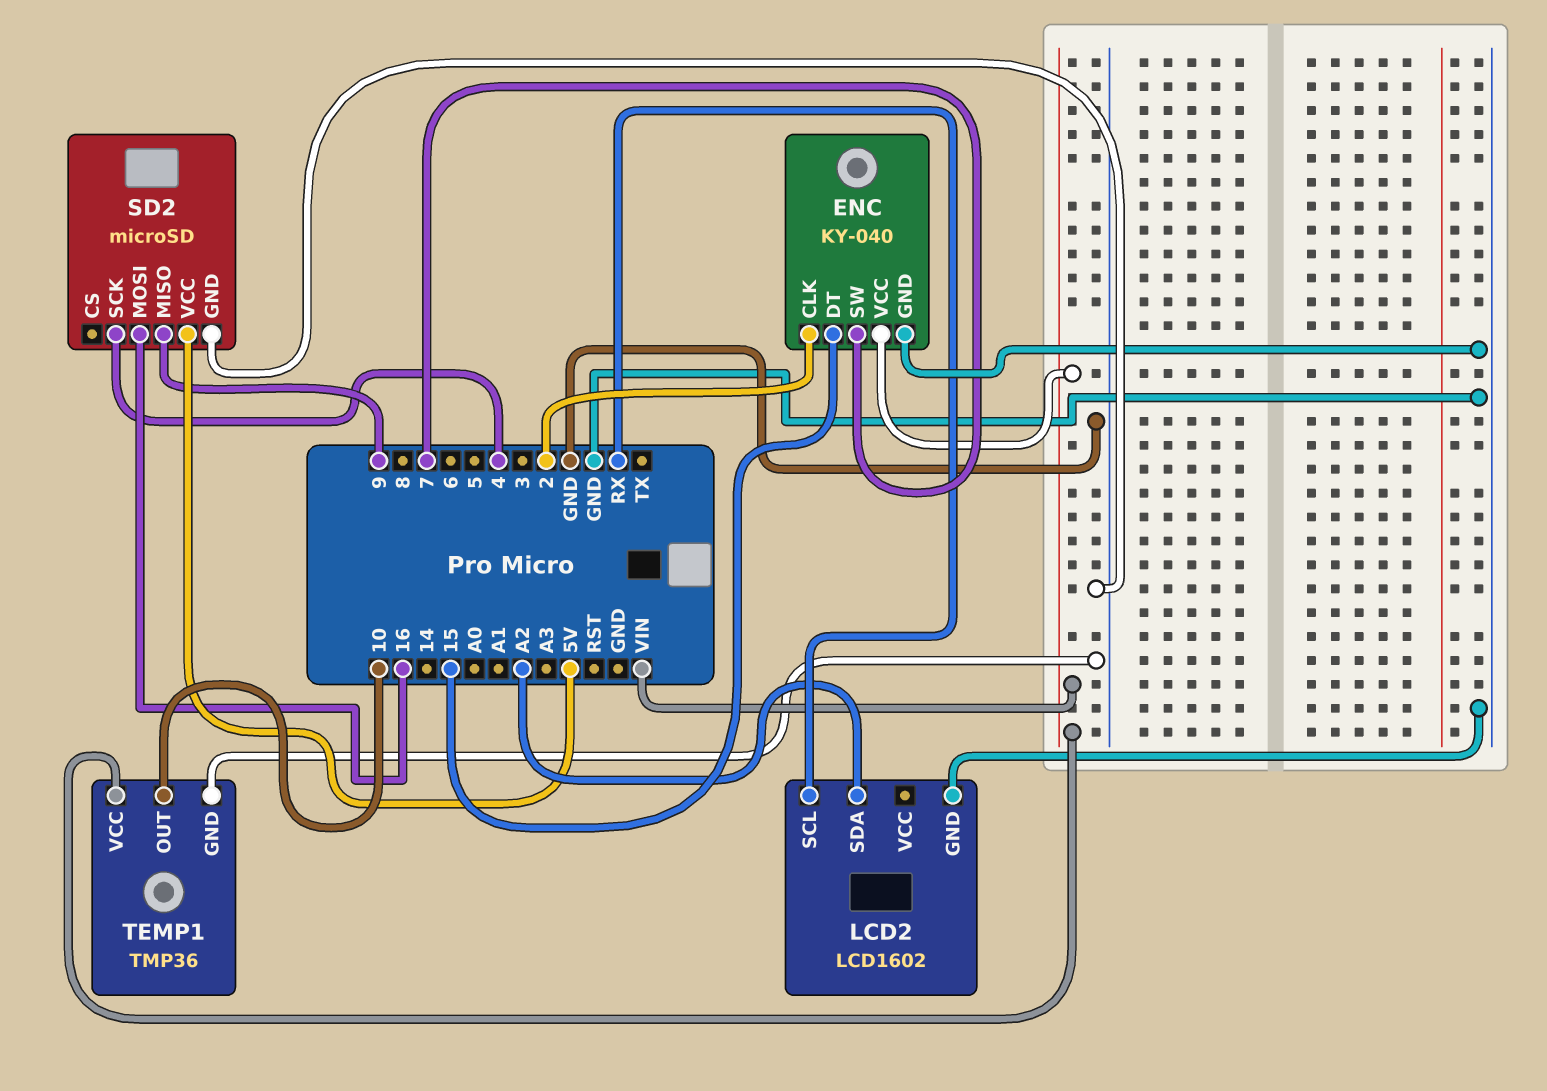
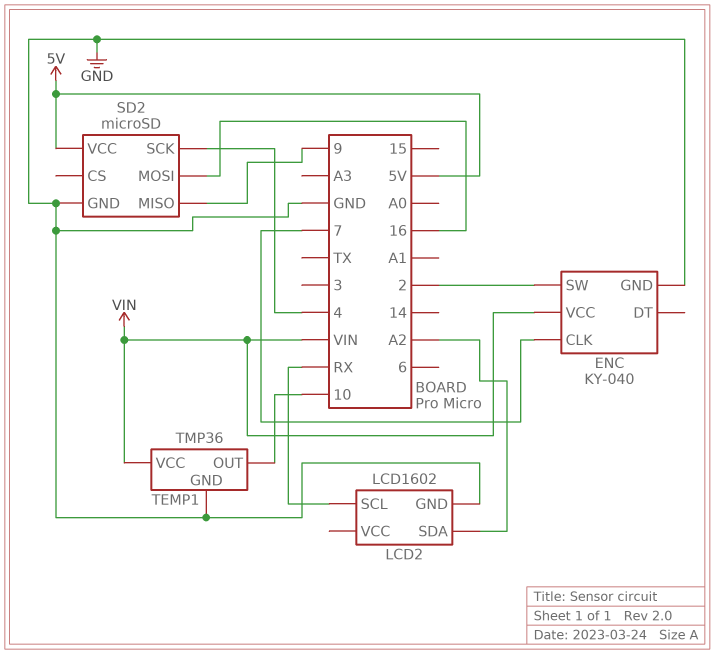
ENC pin CLK: 2 -> 7
ENC pin DT: 15 -> none
ENC pin SW: 7 -> 2

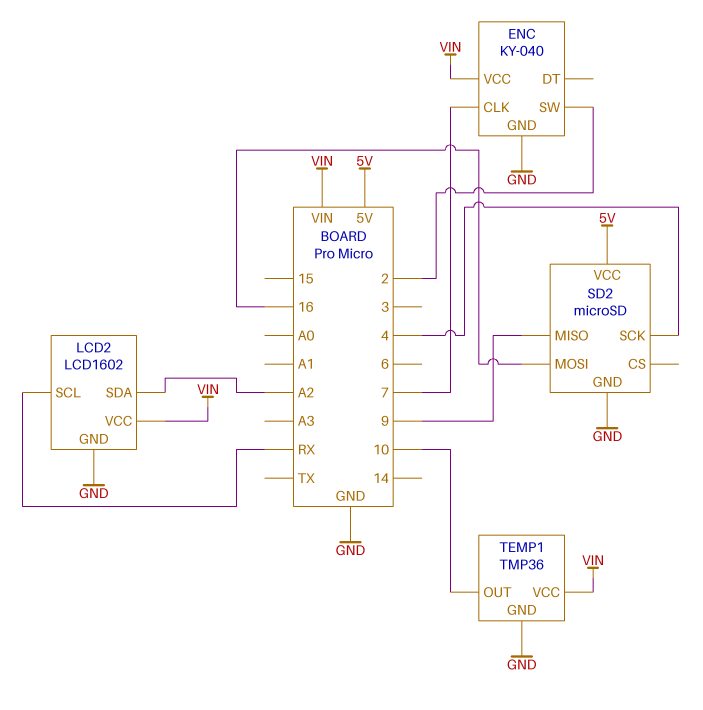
LCD2 pin VCC: none -> VIN

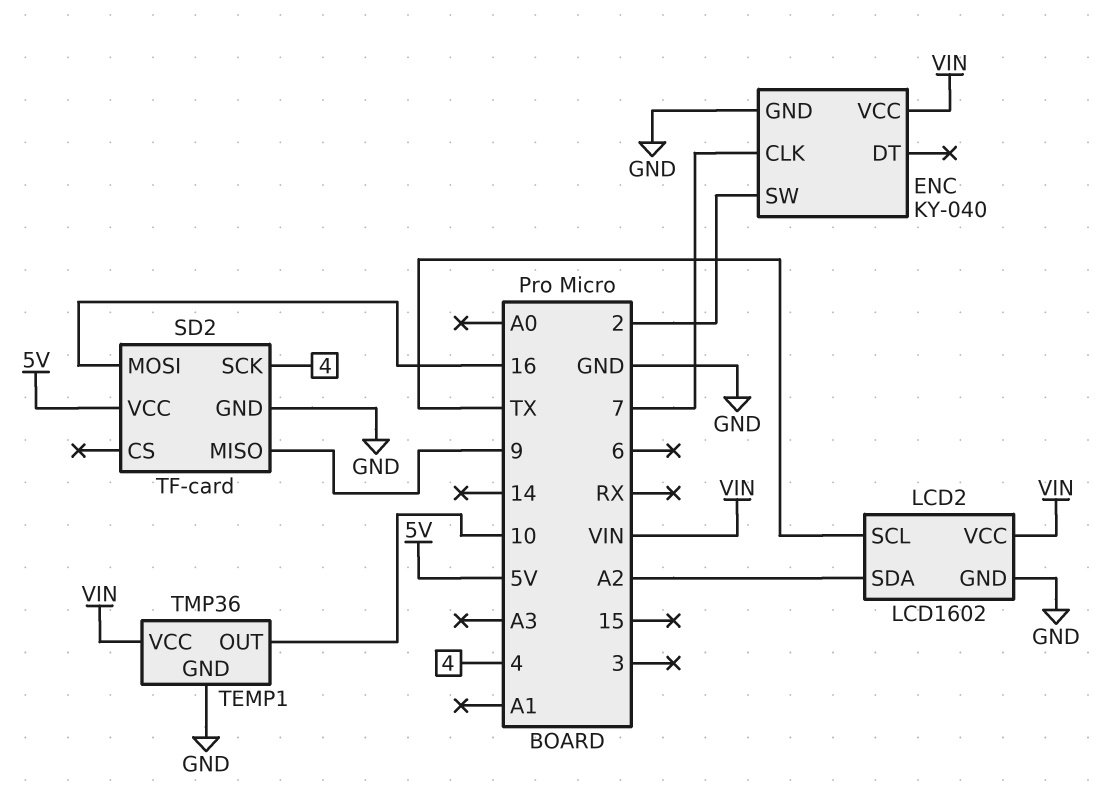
LCD2 pin SCL: RX -> TX
SD2: microSD -> TF-card

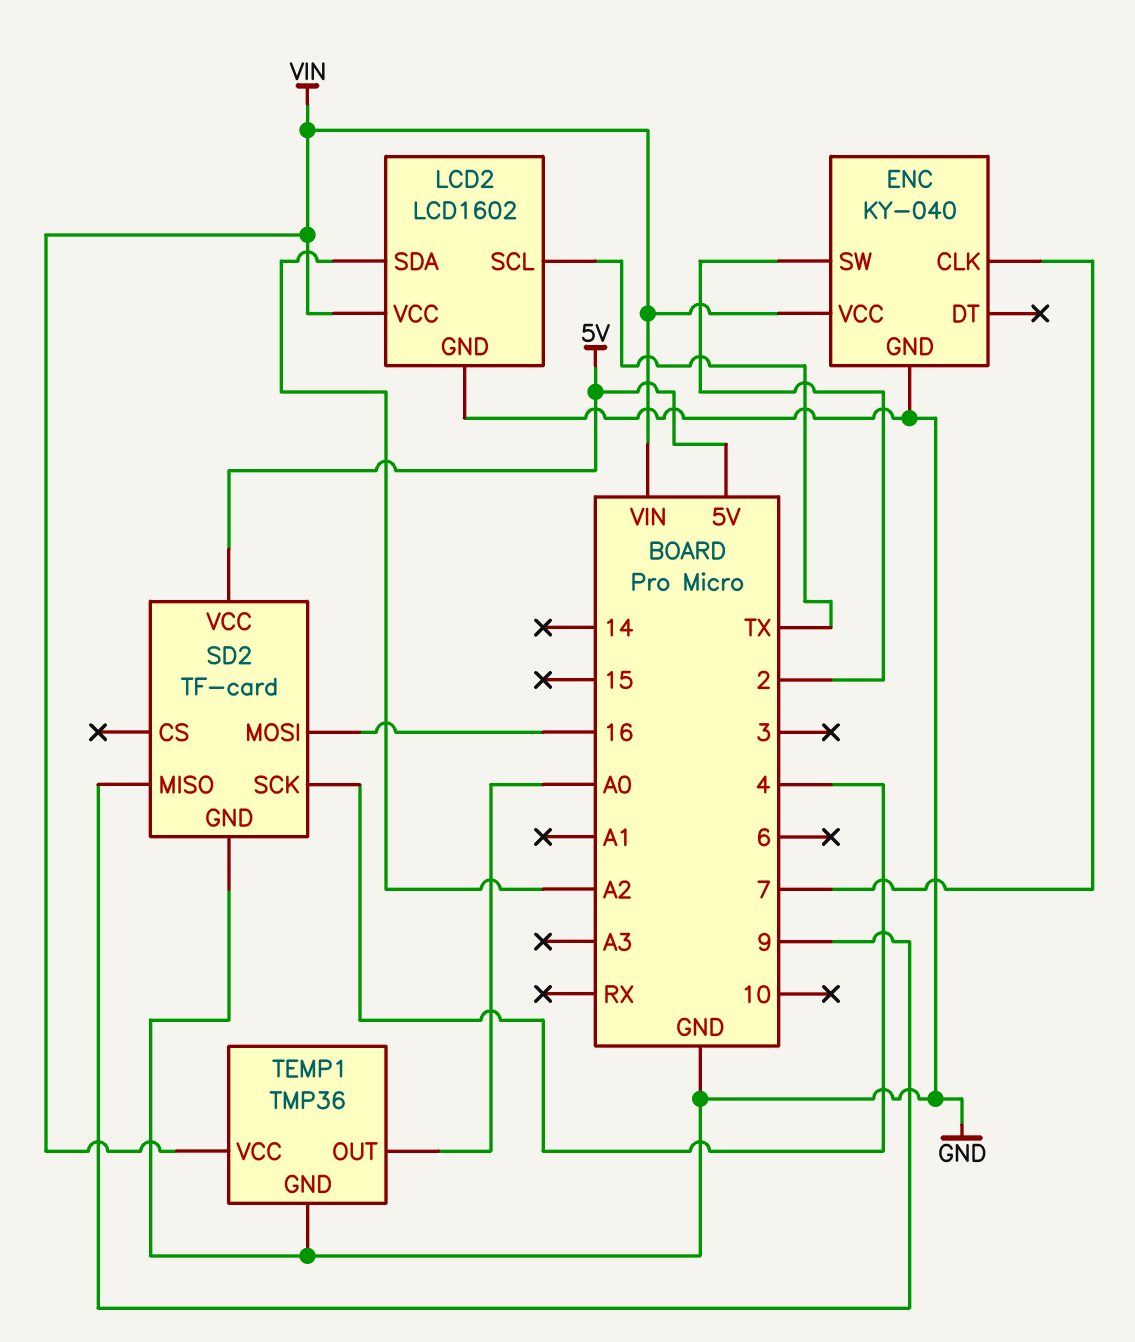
TEMP1 pin OUT: 10 -> A0

